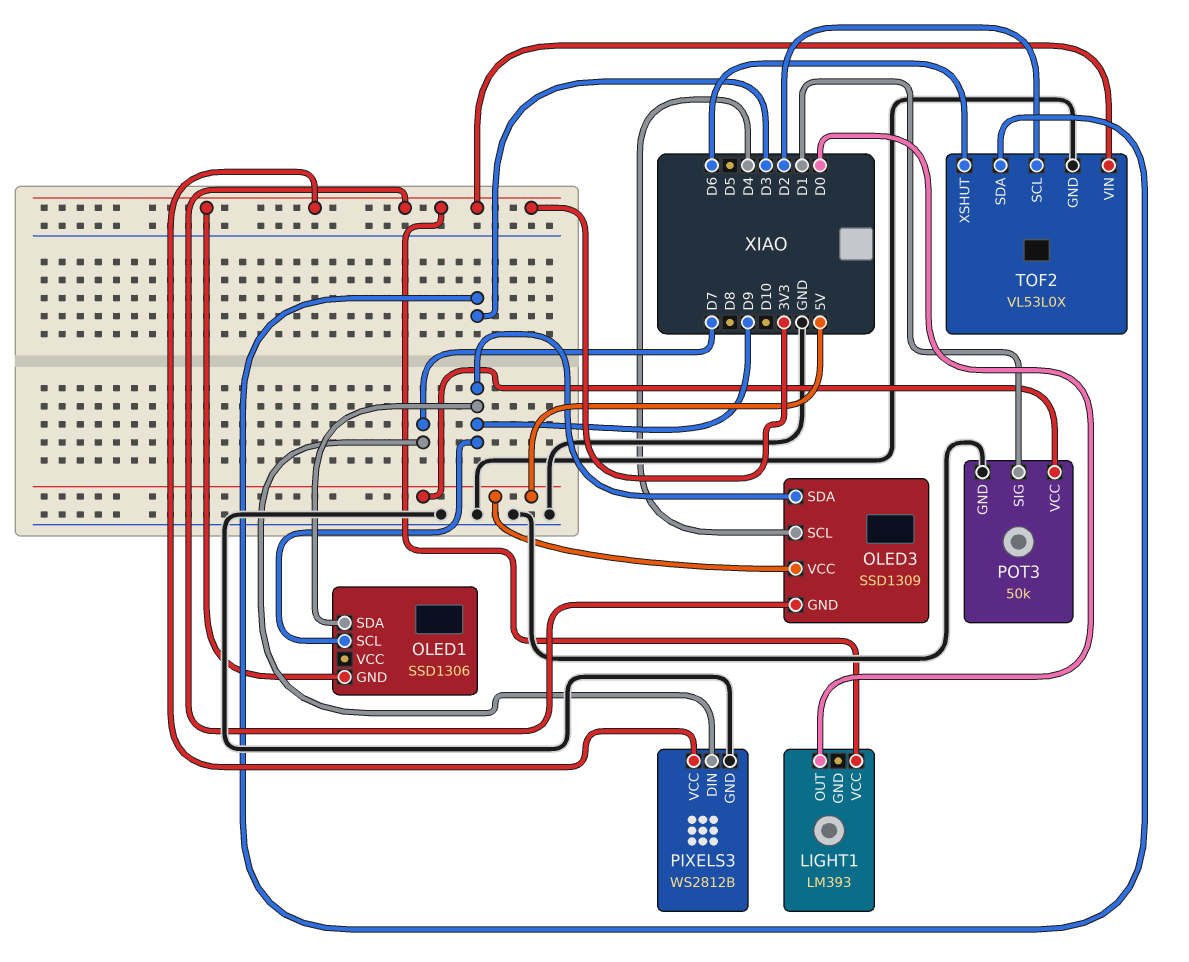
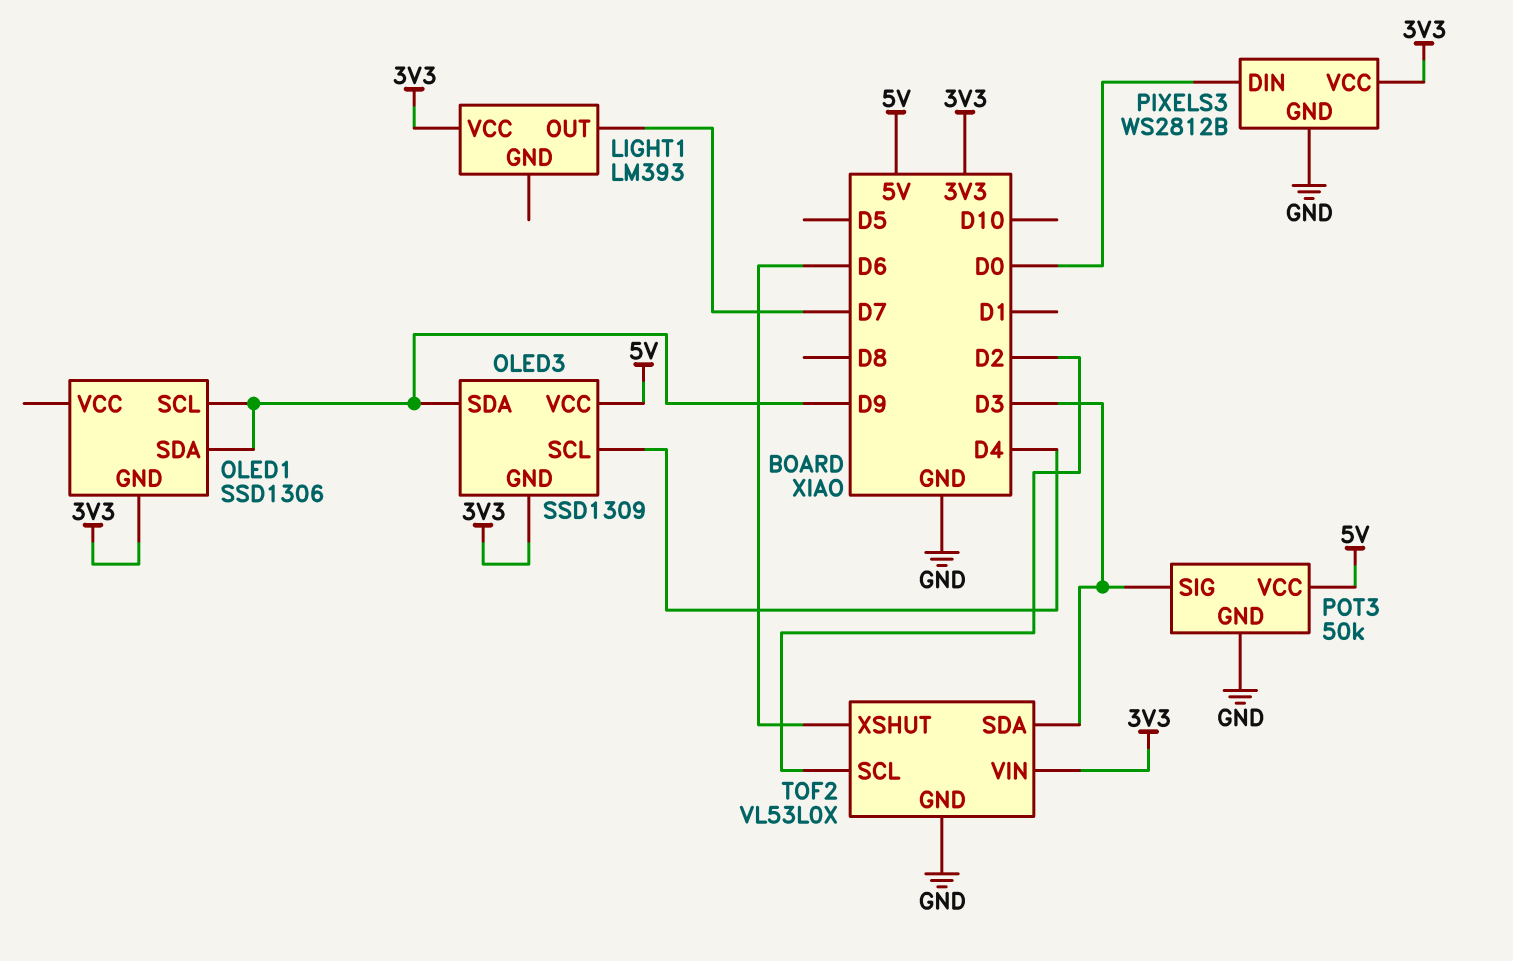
LIGHT1 pin OUT: D0 -> D7
PIXELS3 pin DIN: D7 -> D0
POT3 pin SIG: D1 -> D3

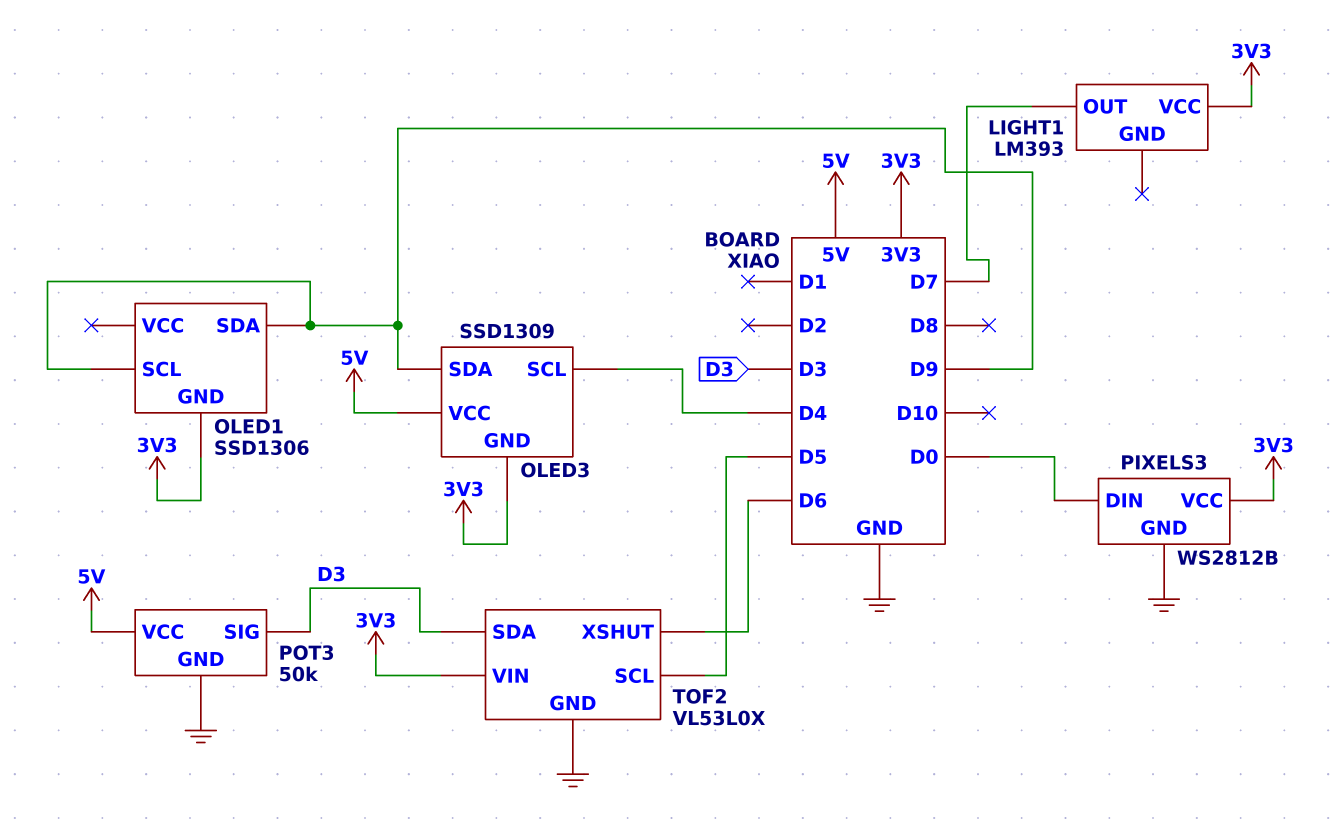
TOF2 pin SCL: D2 -> D5

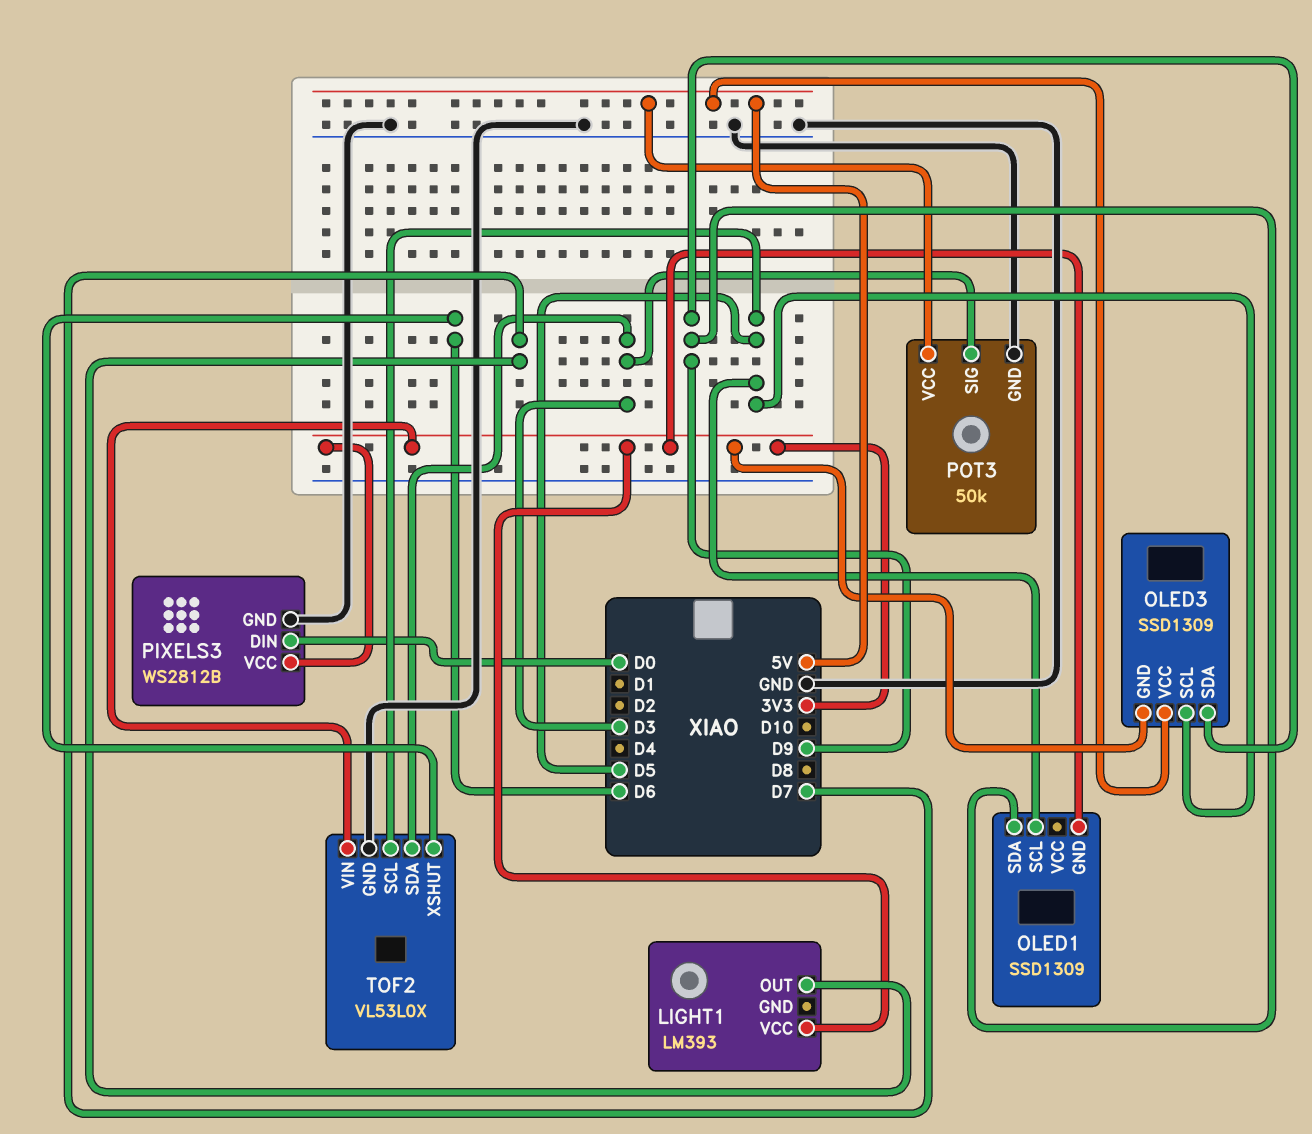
OLED1: SSD1306 -> SSD1309
OLED1 pin SCL: D9 -> D5
OLED3 pin SCL: D4 -> D5

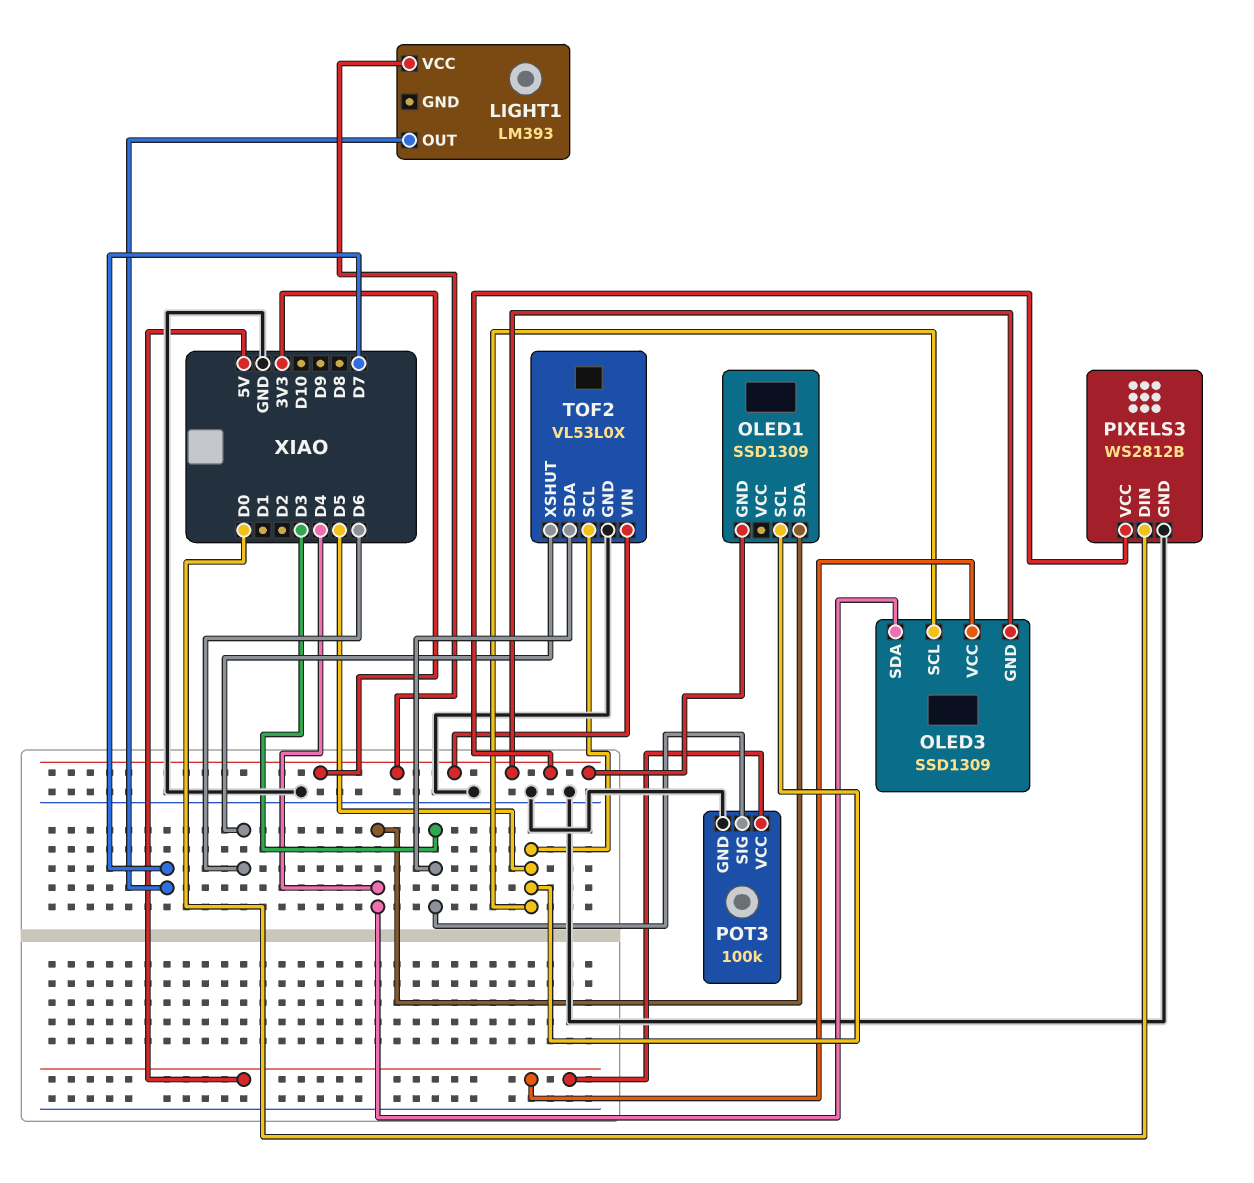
OLED1 pin SDA: D9 -> D4
OLED3 pin SDA: D9 -> D4
POT3: 50k -> 100k

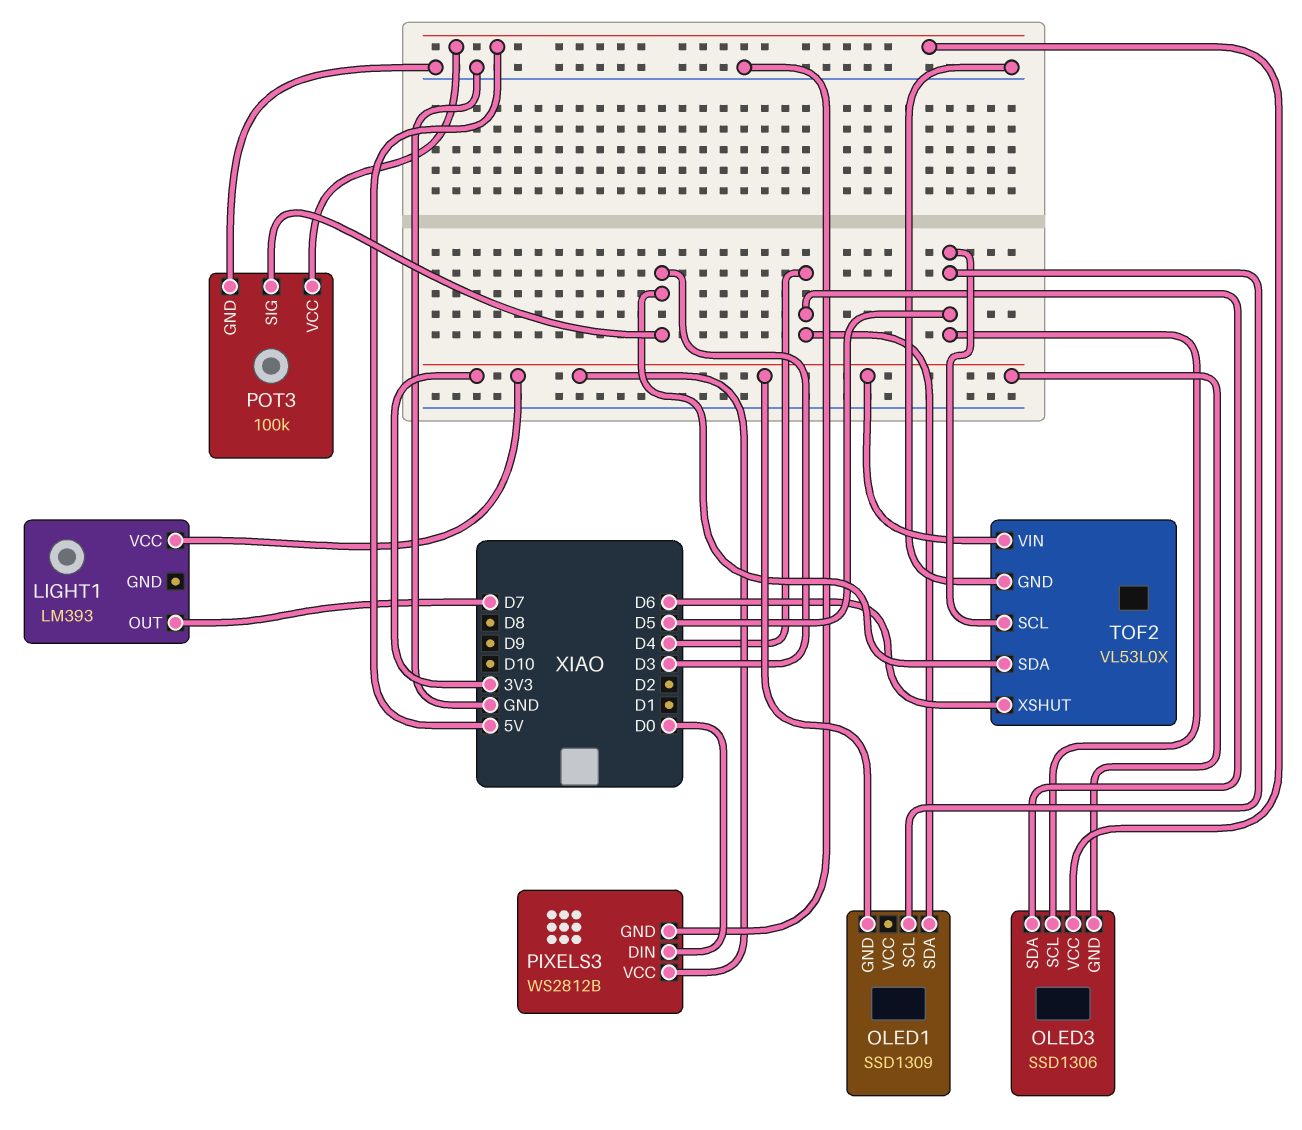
OLED3: SSD1309 -> SSD1306

